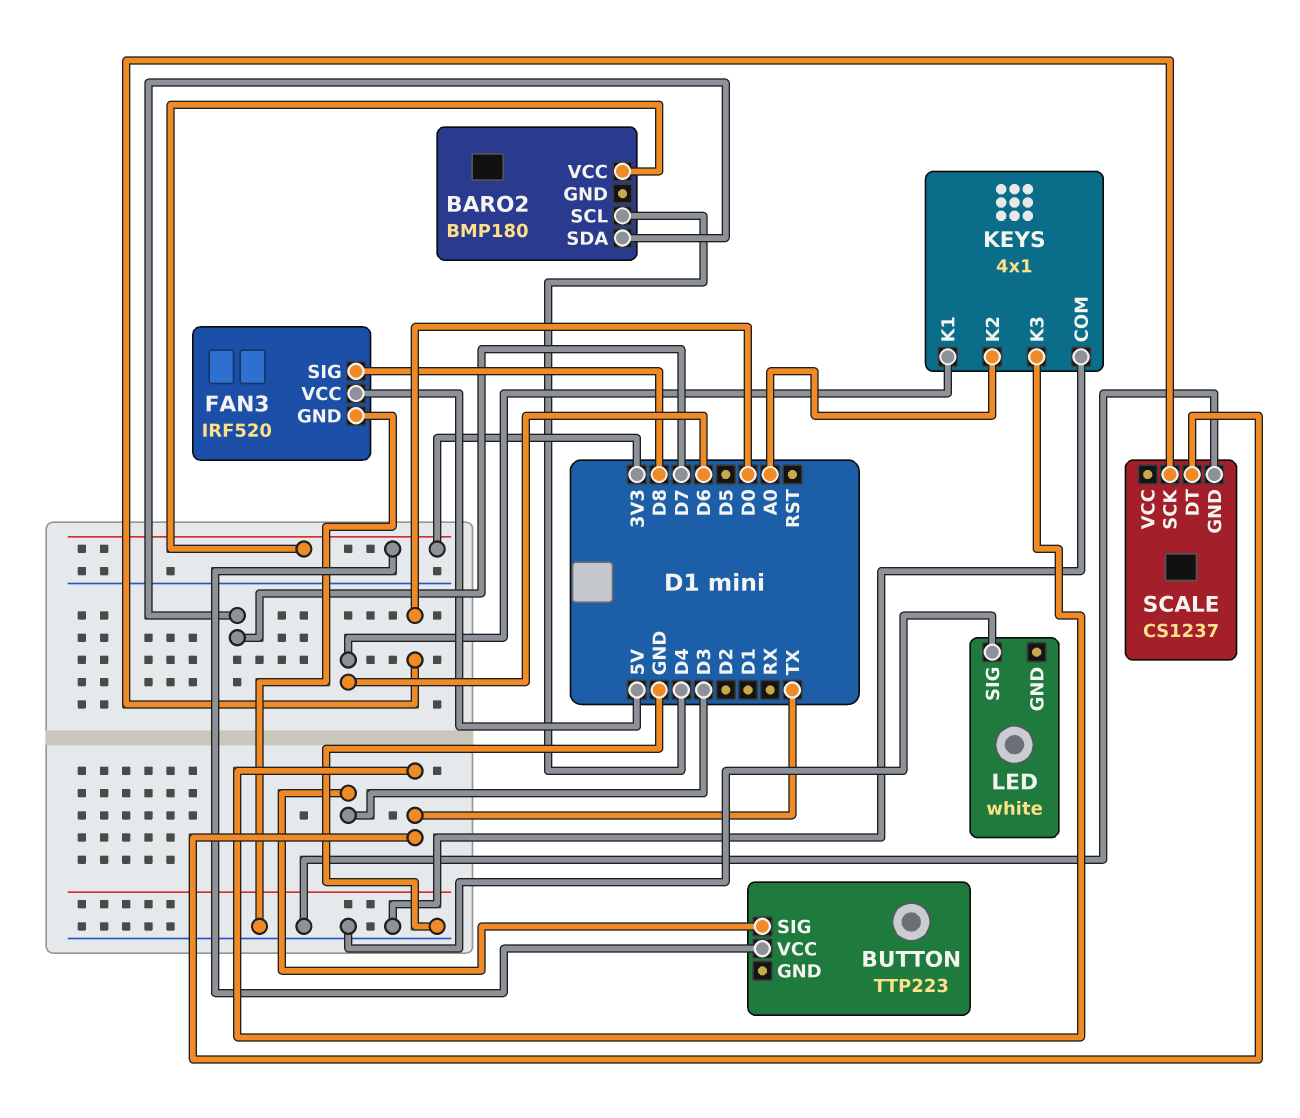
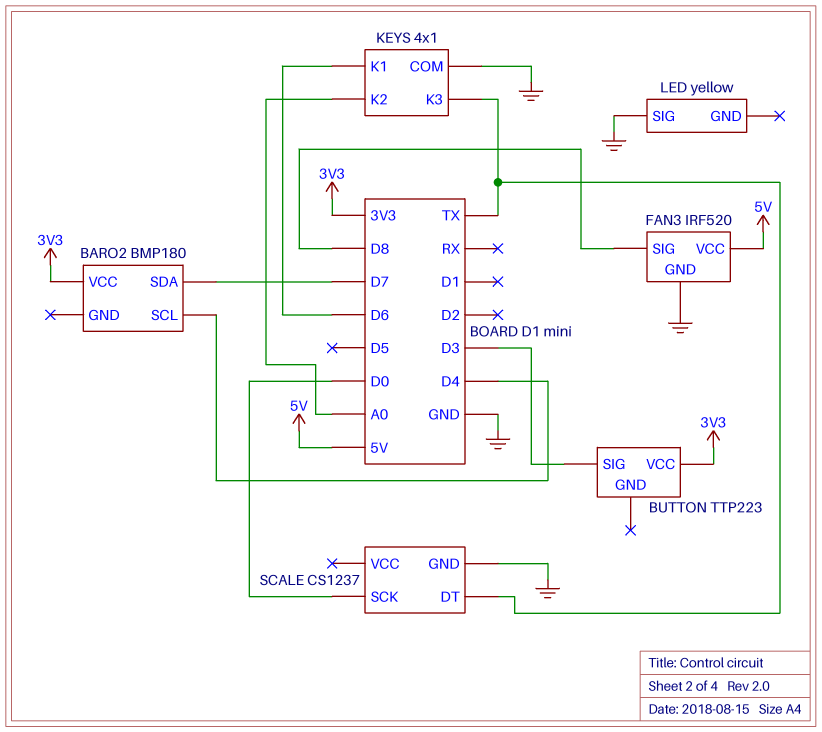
LED: white -> yellow

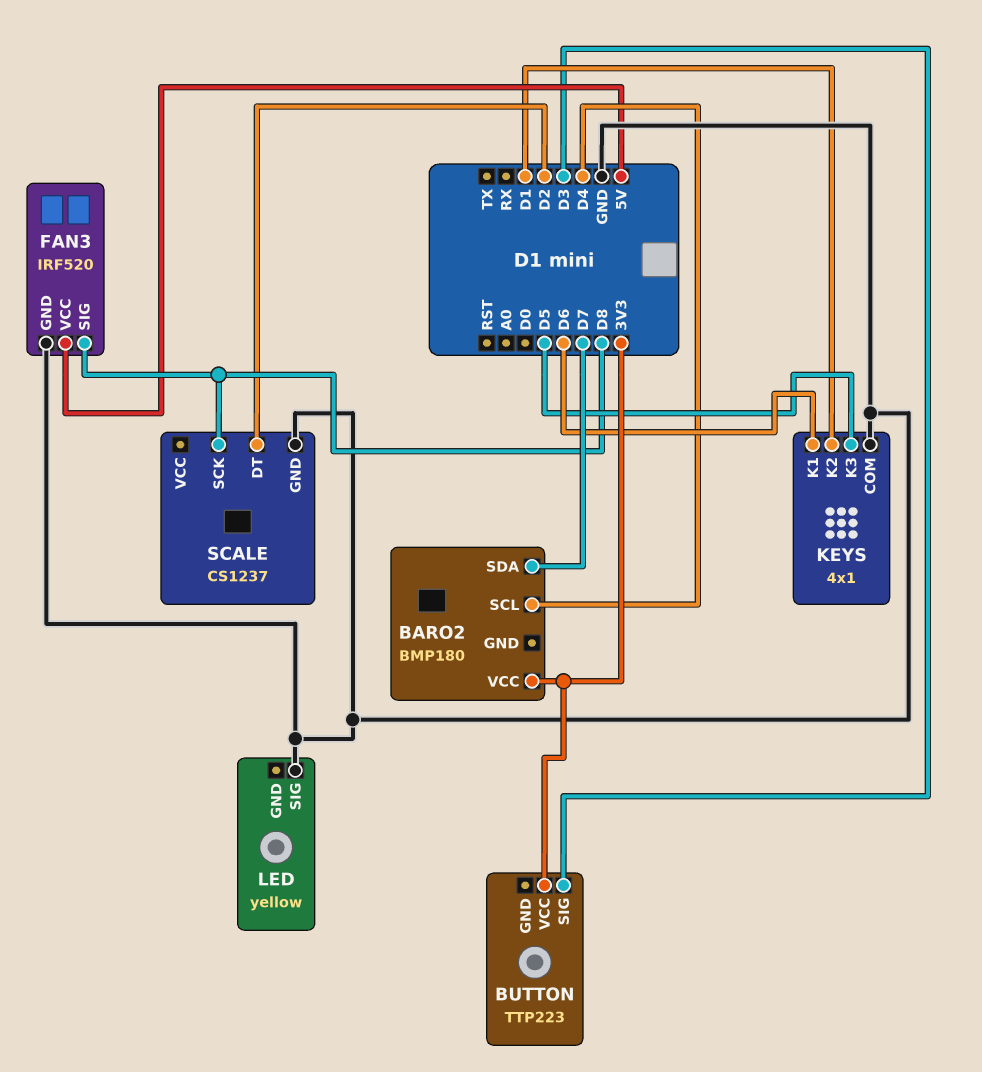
KEYS pin K2: A0 -> D1
KEYS pin K3: TX -> D5
SCALE pin DT: TX -> D2
SCALE pin SCK: D0 -> D8

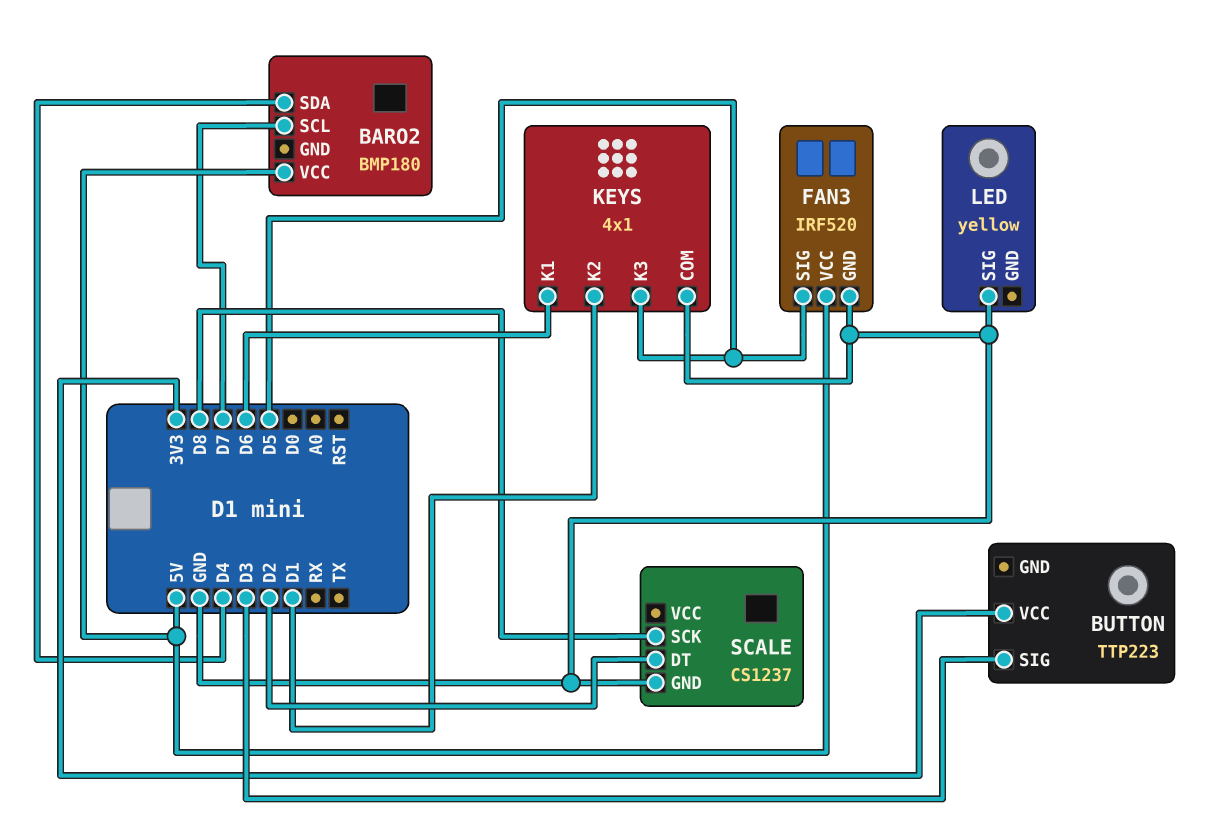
BARO2 pin SCL: D4 -> D7
BARO2 pin SDA: D7 -> D4
BARO2 pin VCC: 3V3 -> 5V
FAN3 pin SIG: D8 -> D5

